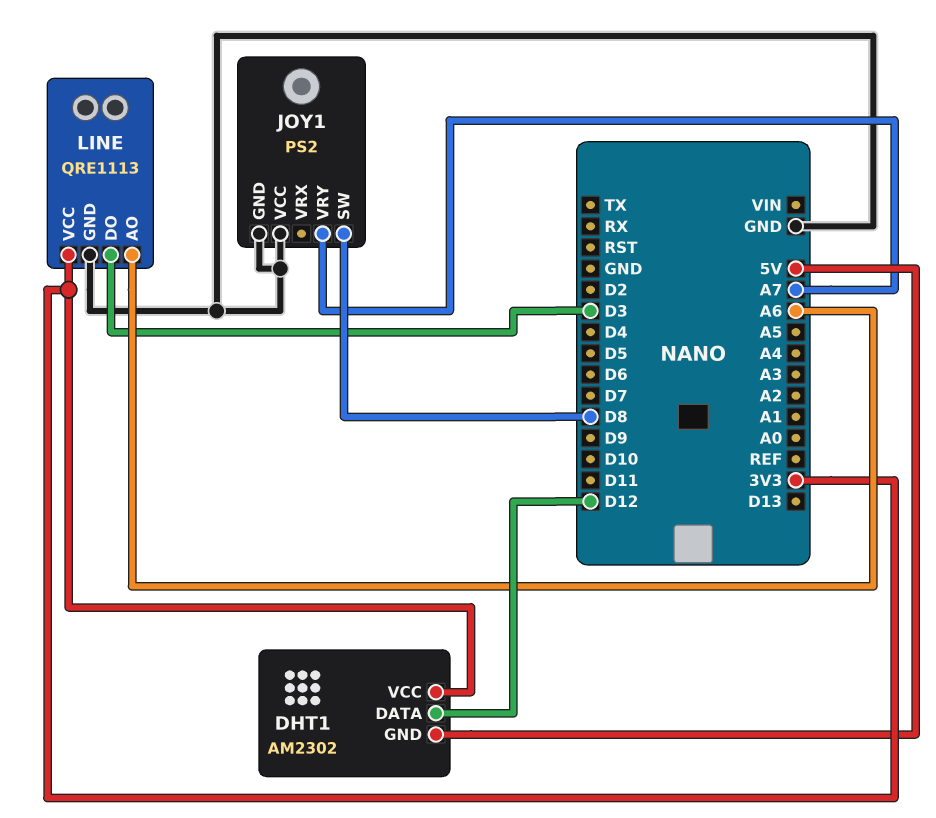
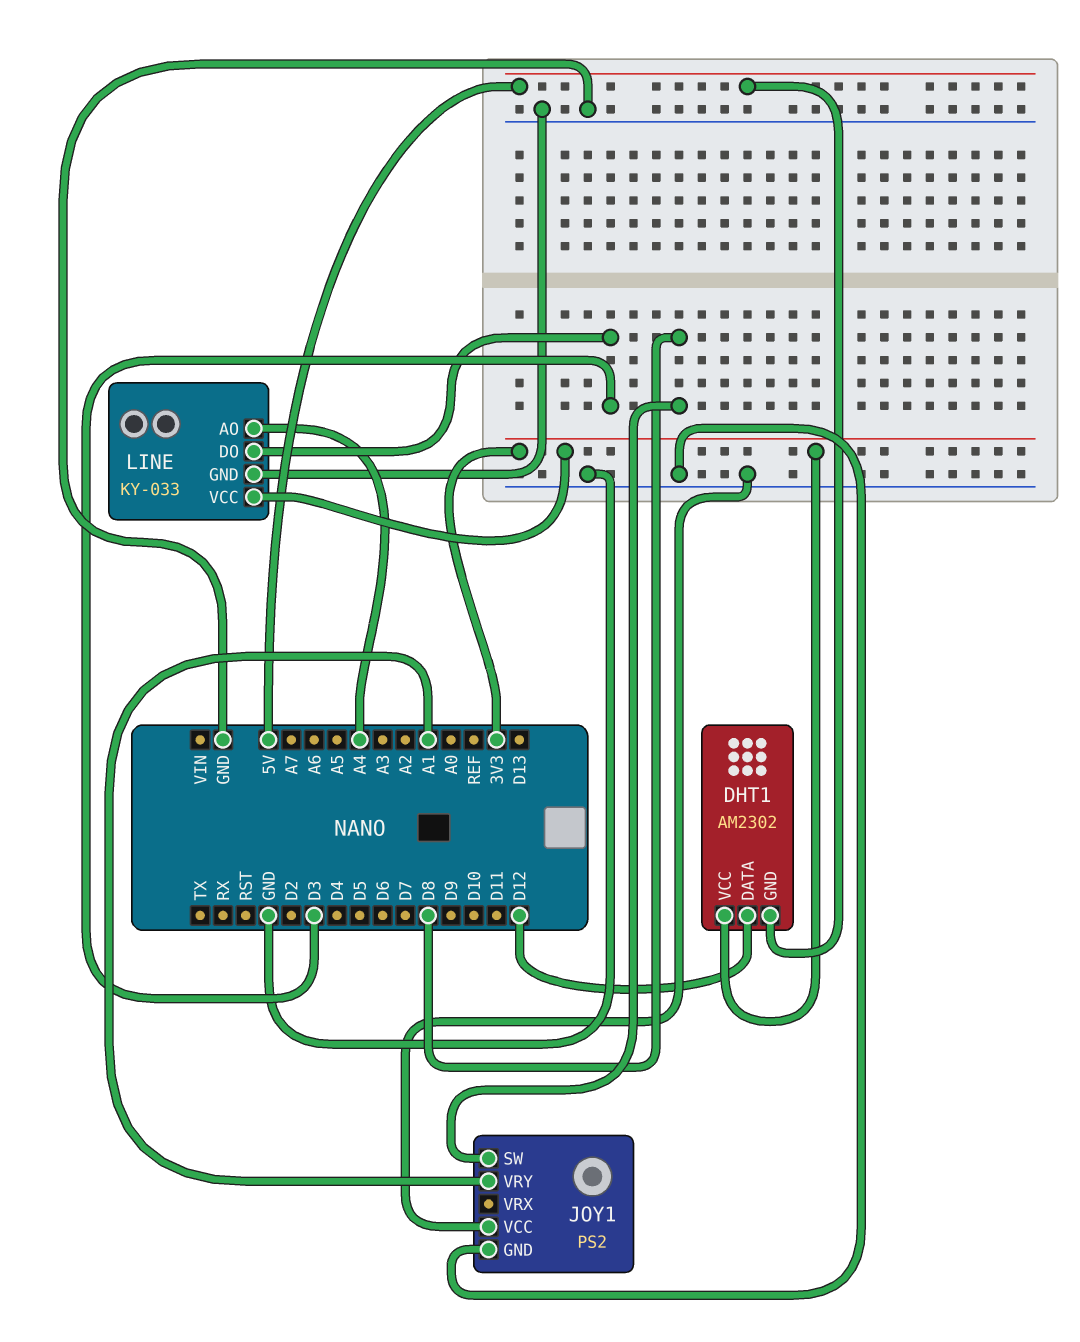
JOY1 pin VRY: A7 -> A1
LINE: QRE1113 -> KY-033
LINE pin AO: A6 -> A4

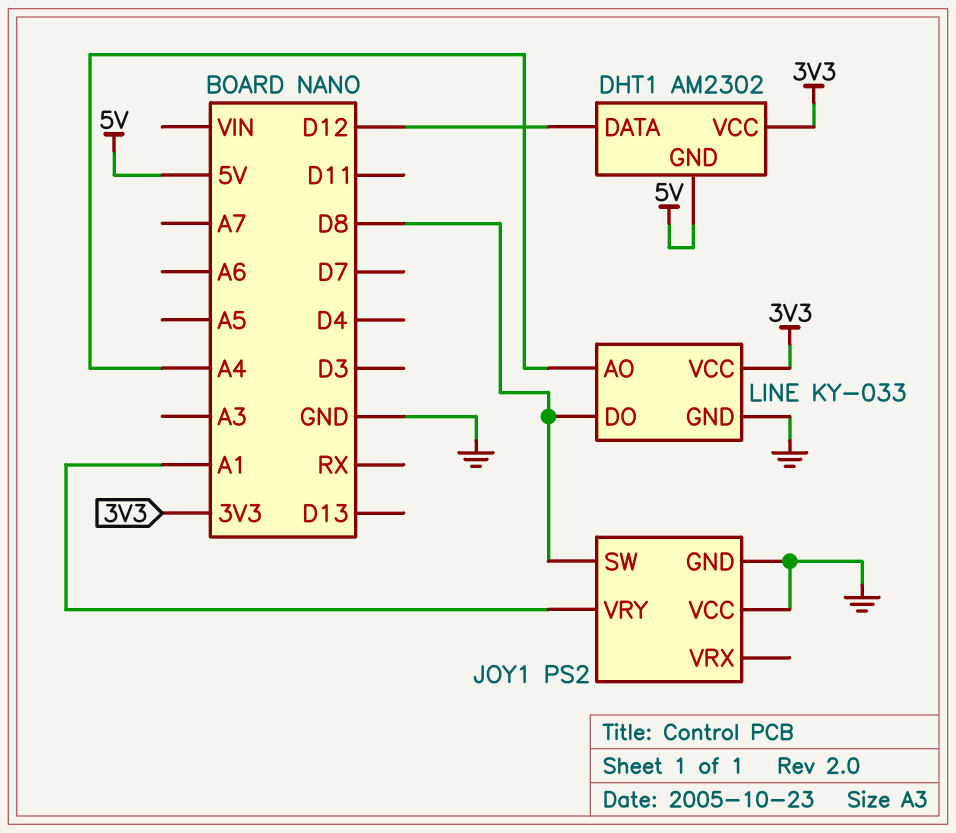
LINE pin DO: D3 -> D8

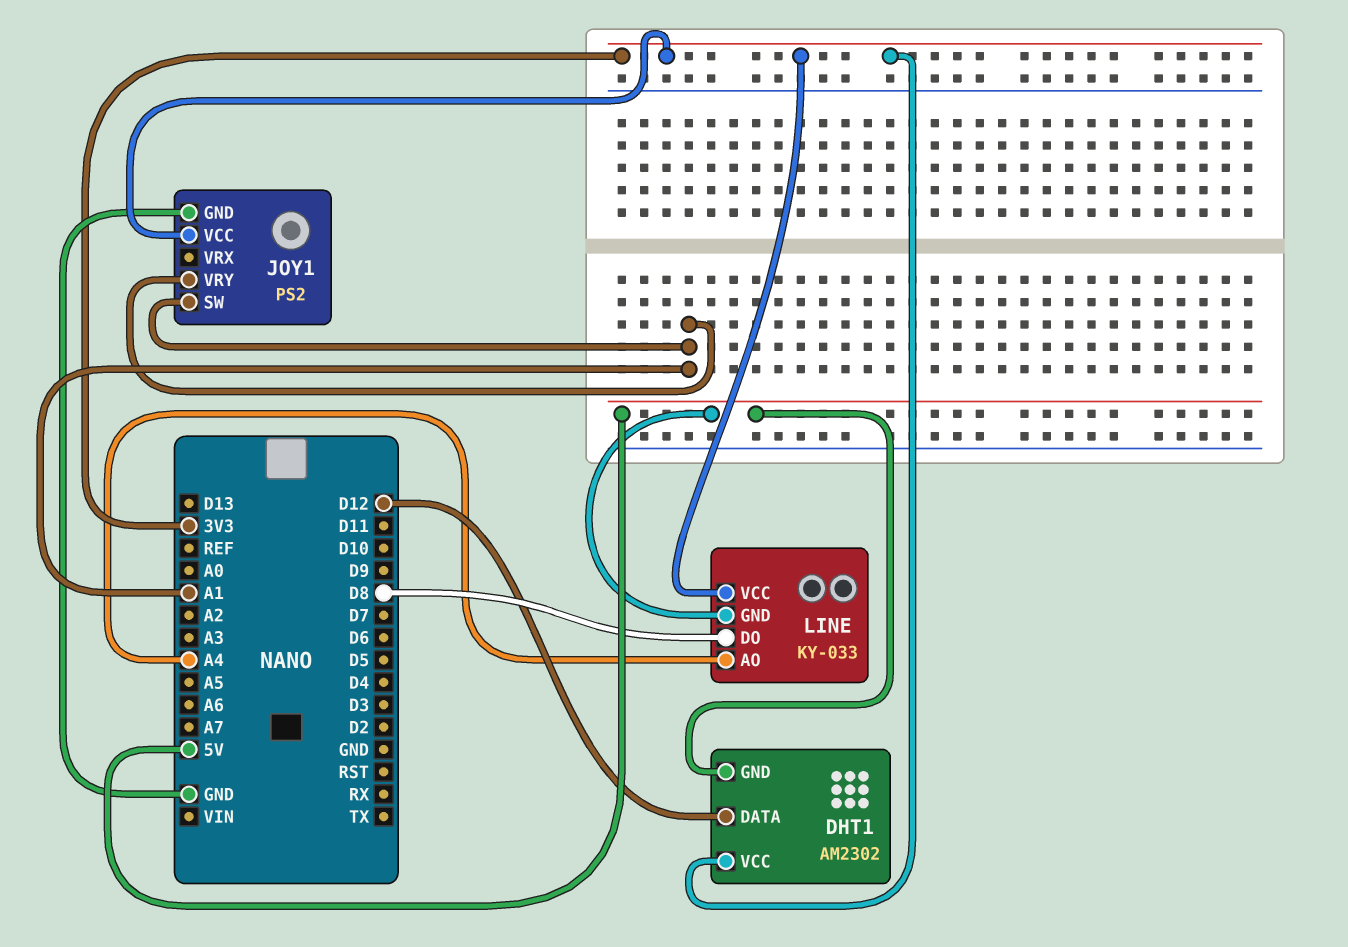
JOY1 pin SW: D8 -> A1
JOY1 pin VCC: GND -> 3V3
LINE pin GND: GND -> 5V

